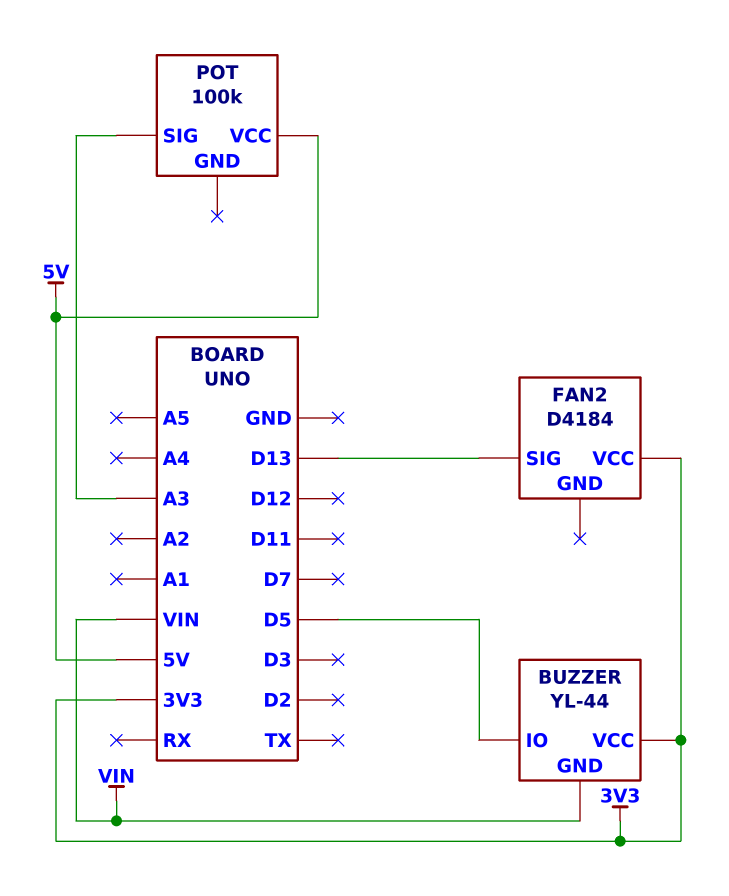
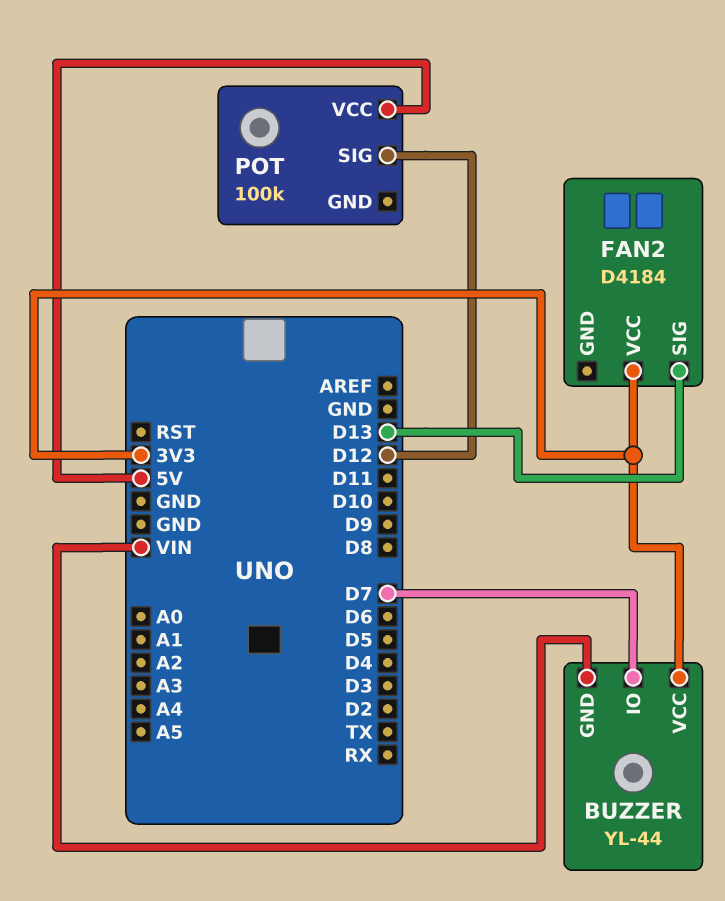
BUZZER pin IO: D5 -> D7
POT pin SIG: A3 -> D12

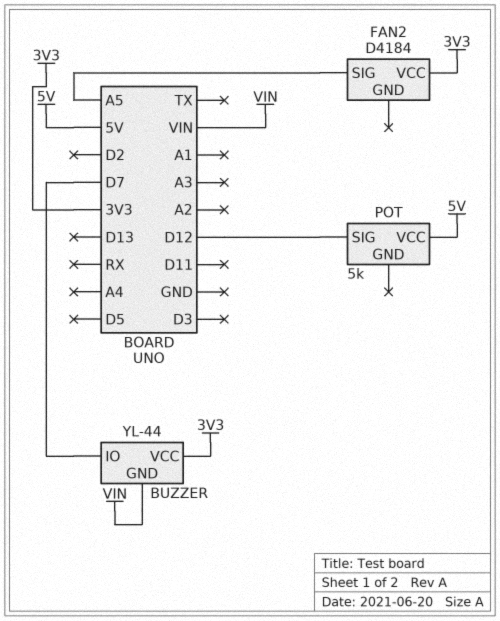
FAN2 pin SIG: D13 -> A5
POT: 100k -> 5k

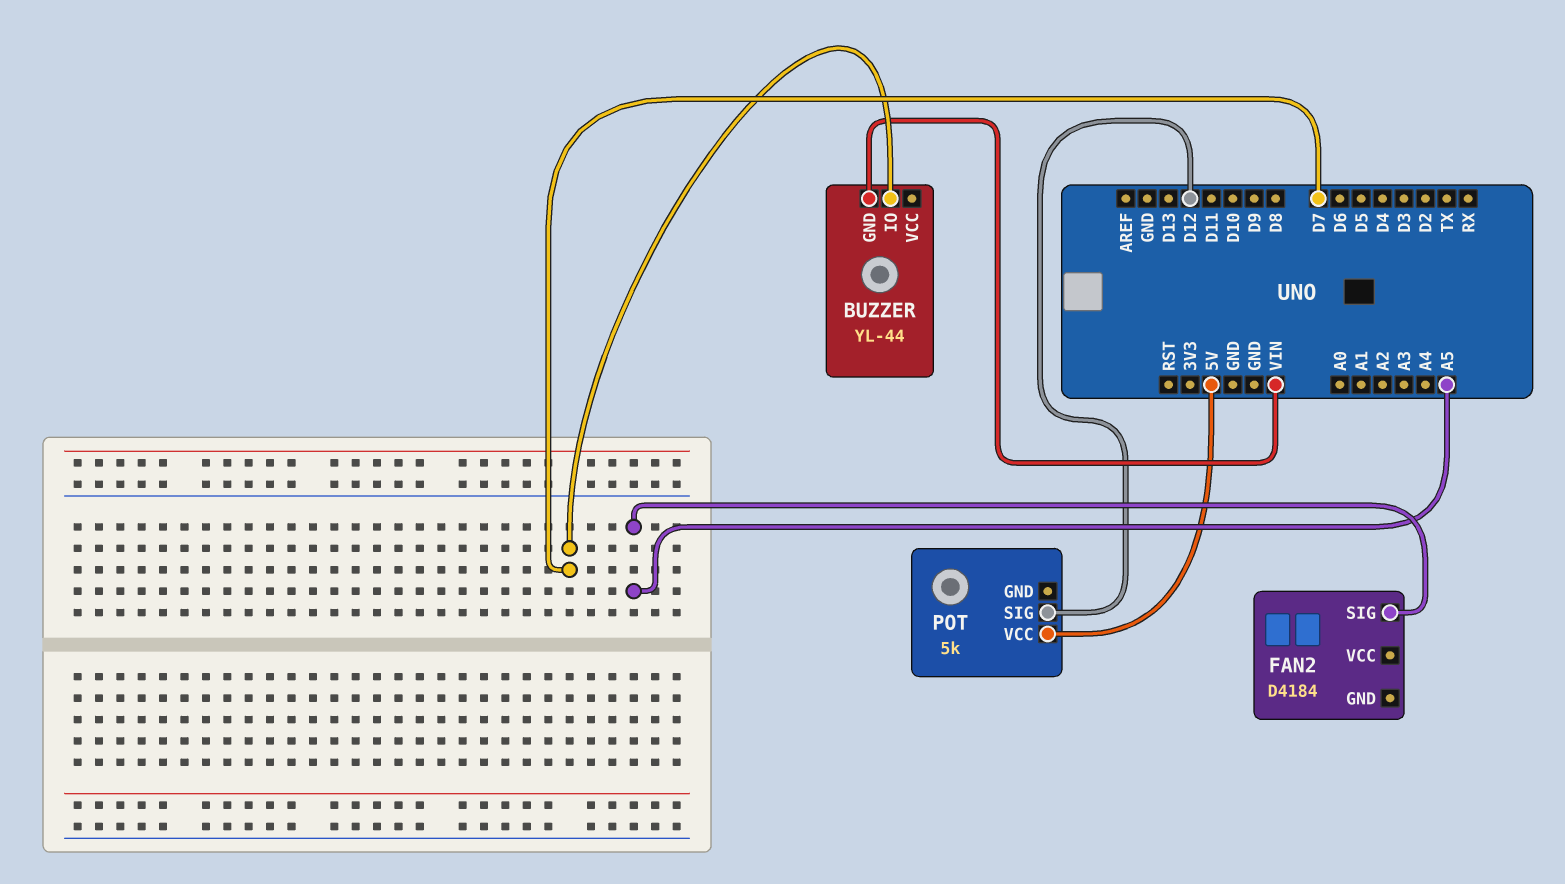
BUZZER pin VCC: 3V3 -> none
FAN2 pin VCC: 3V3 -> none

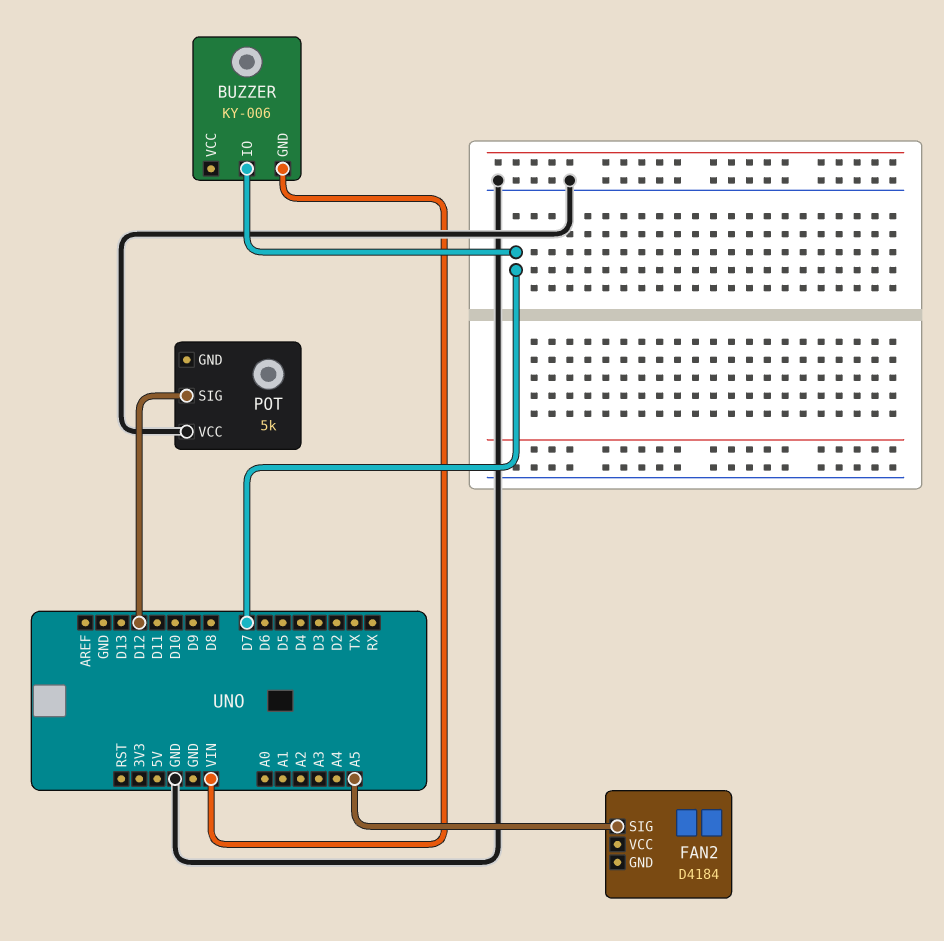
BUZZER: YL-44 -> KY-006
POT pin VCC: 5V -> GND

